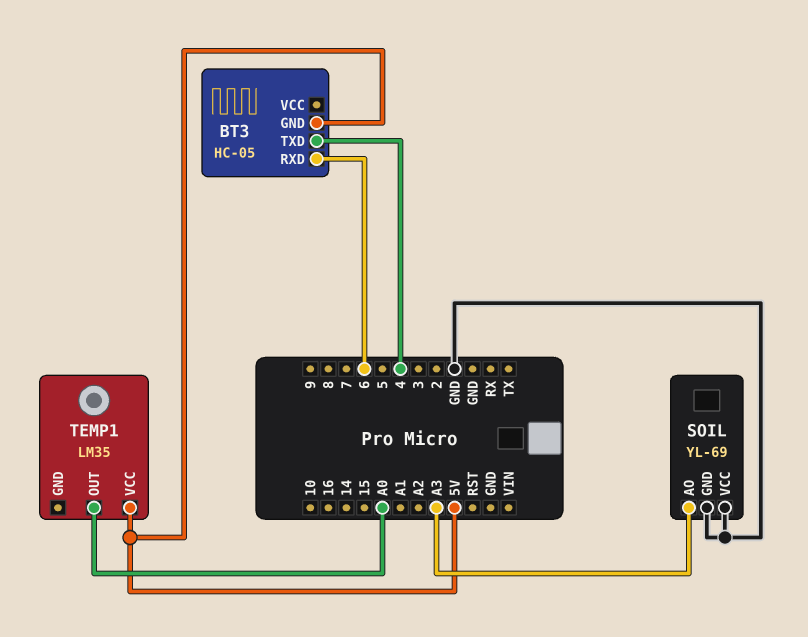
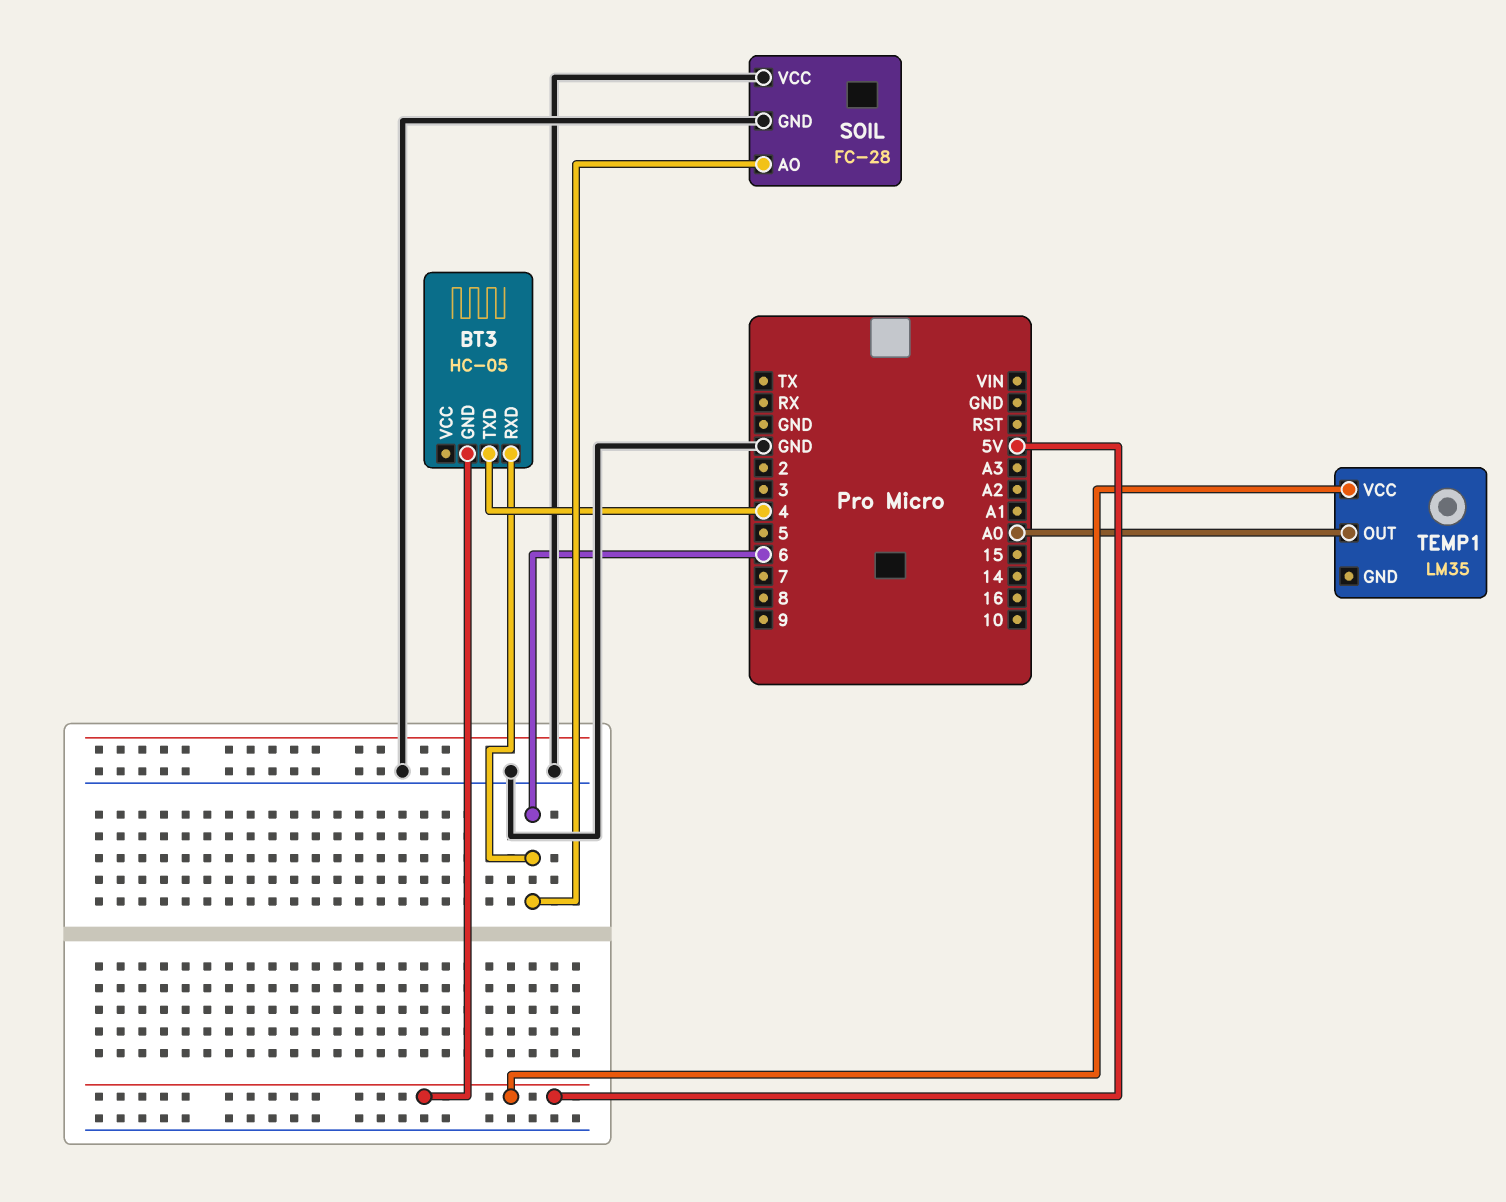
SOIL: YL-69 -> FC-28
SOIL pin AO: A3 -> 6

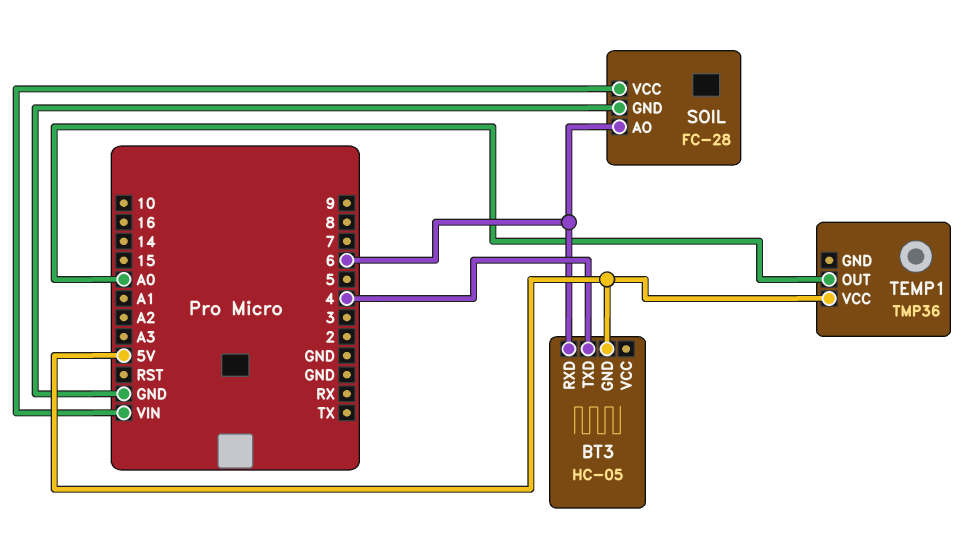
SOIL pin VCC: GND -> VIN
TEMP1: LM35 -> TMP36

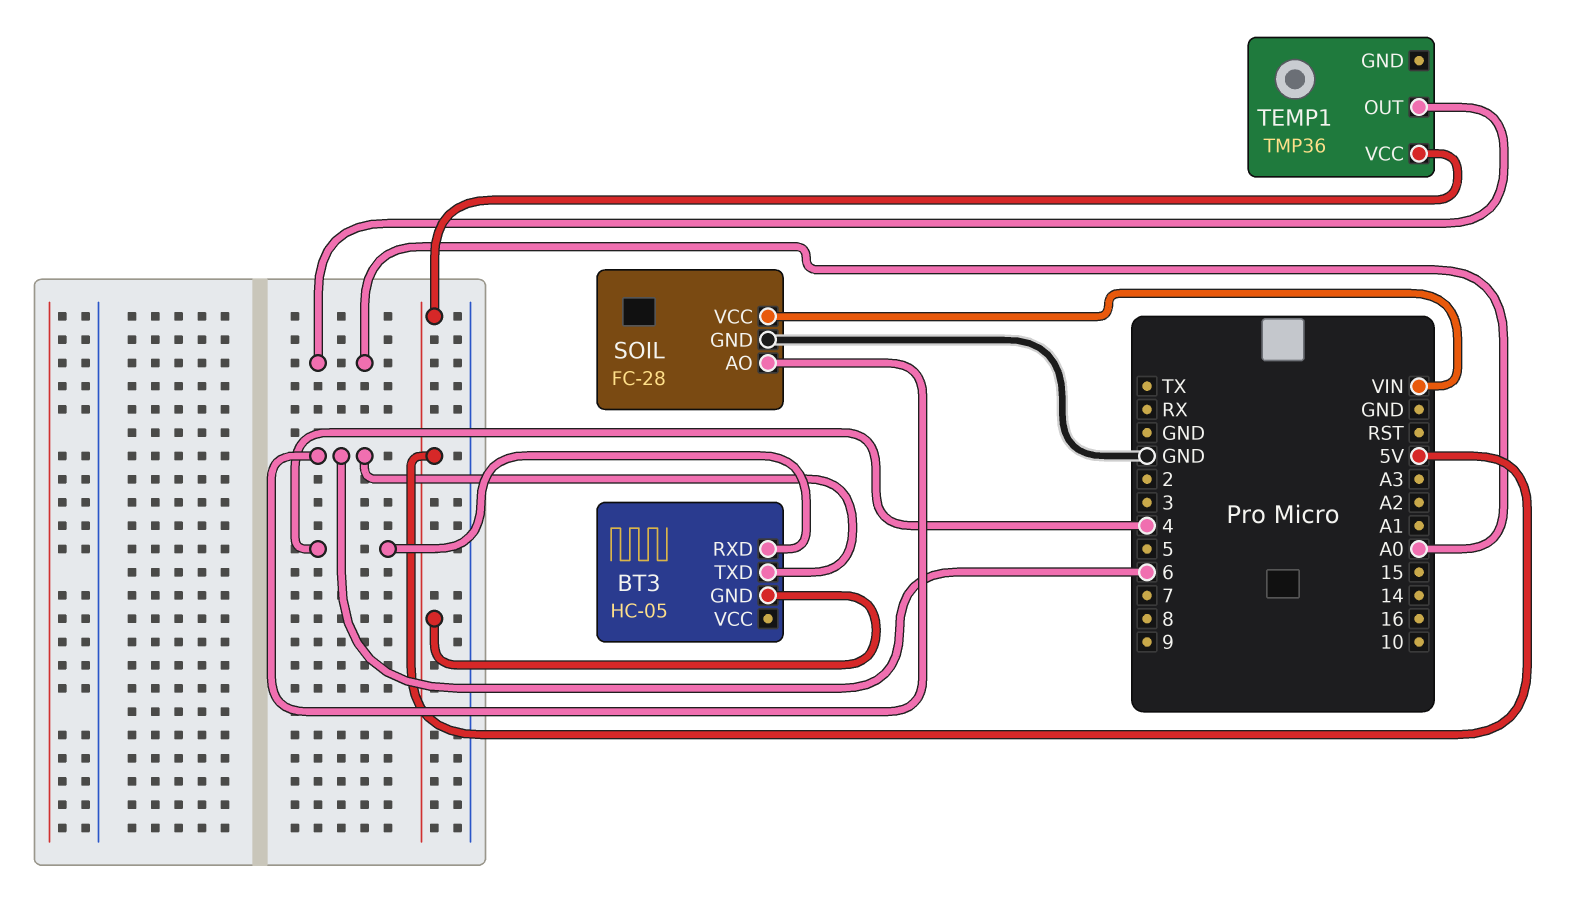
BT3 pin RXD: 6 -> 4
BT3 pin TXD: 4 -> 6

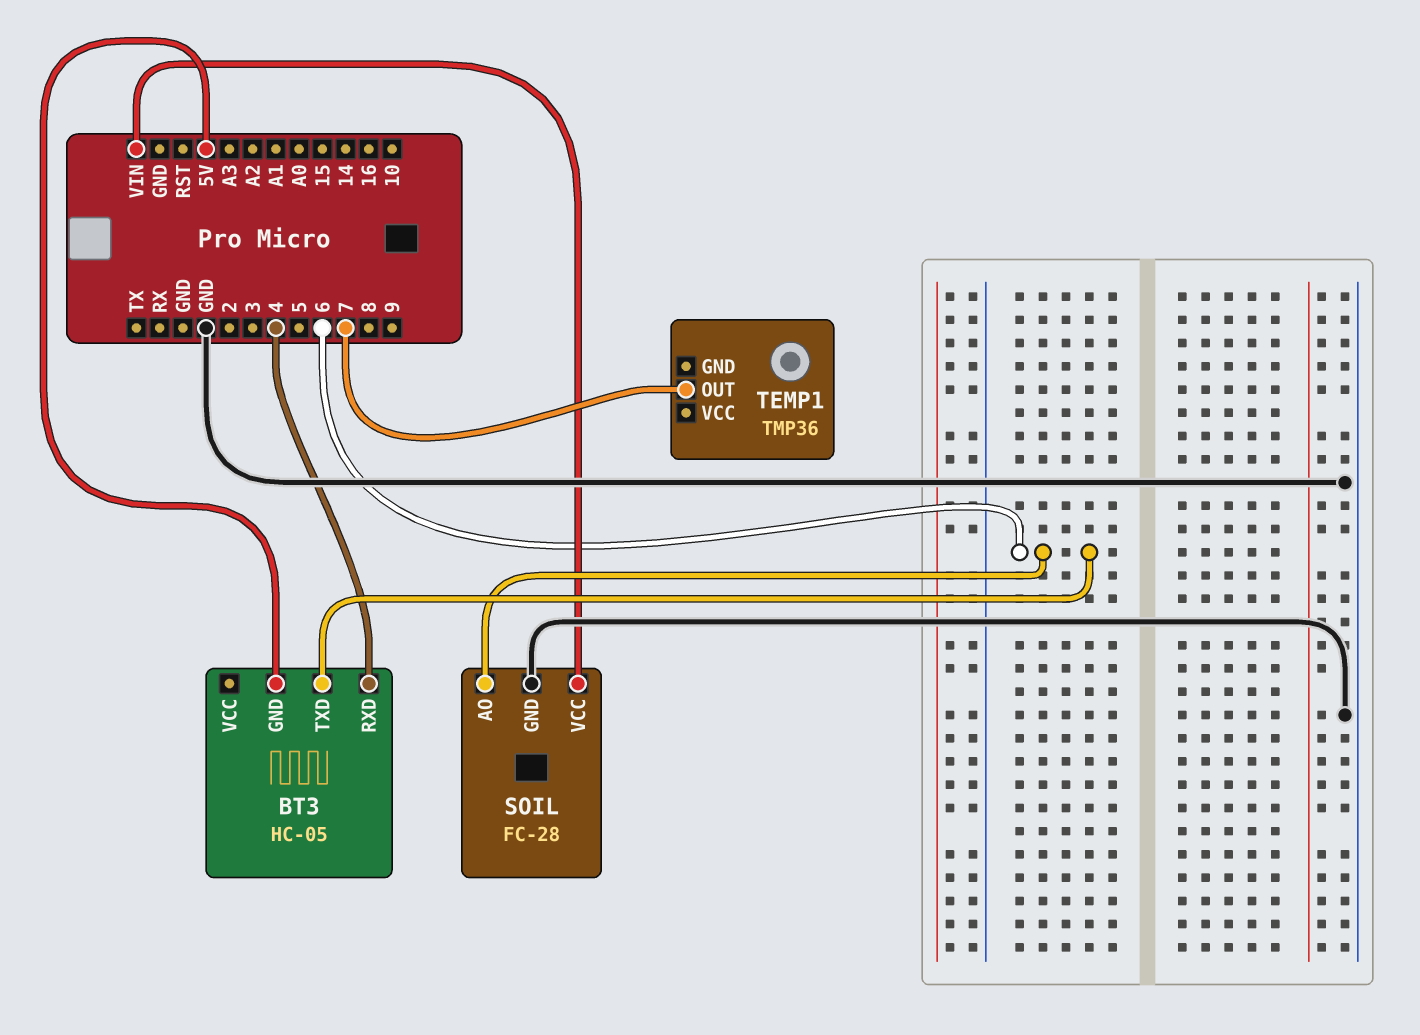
TEMP1 pin OUT: A0 -> 7
TEMP1 pin VCC: 5V -> none

